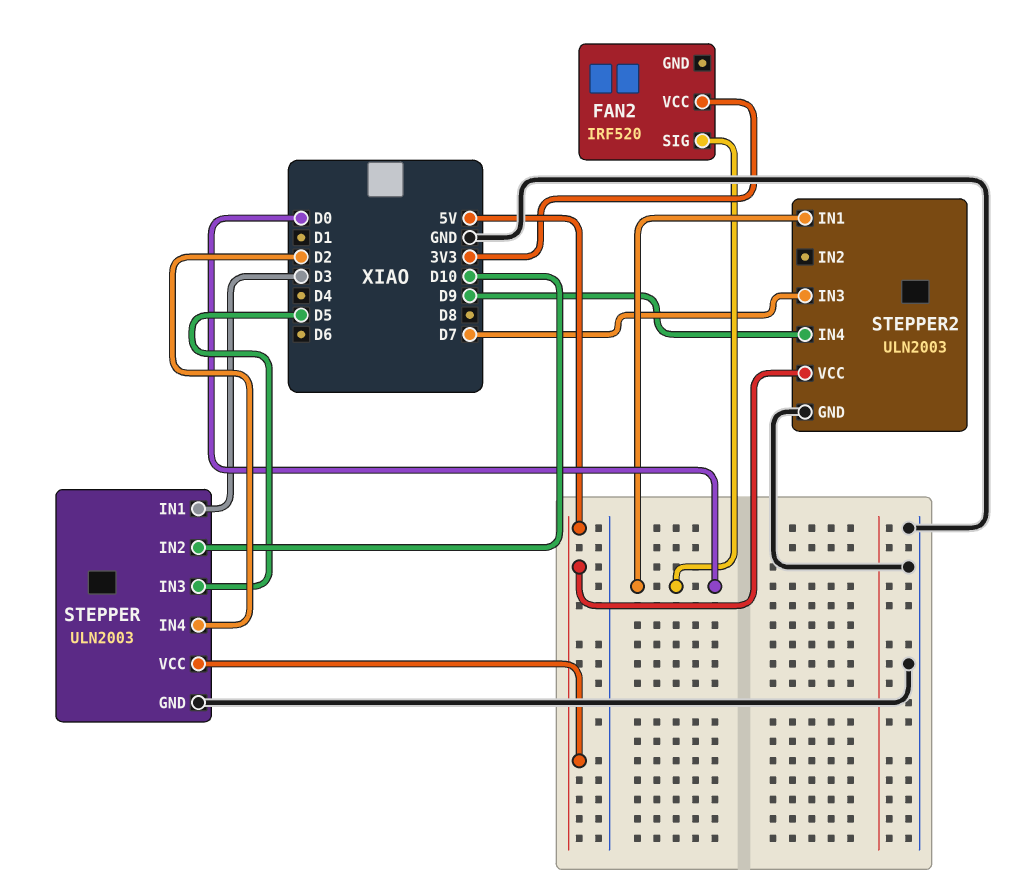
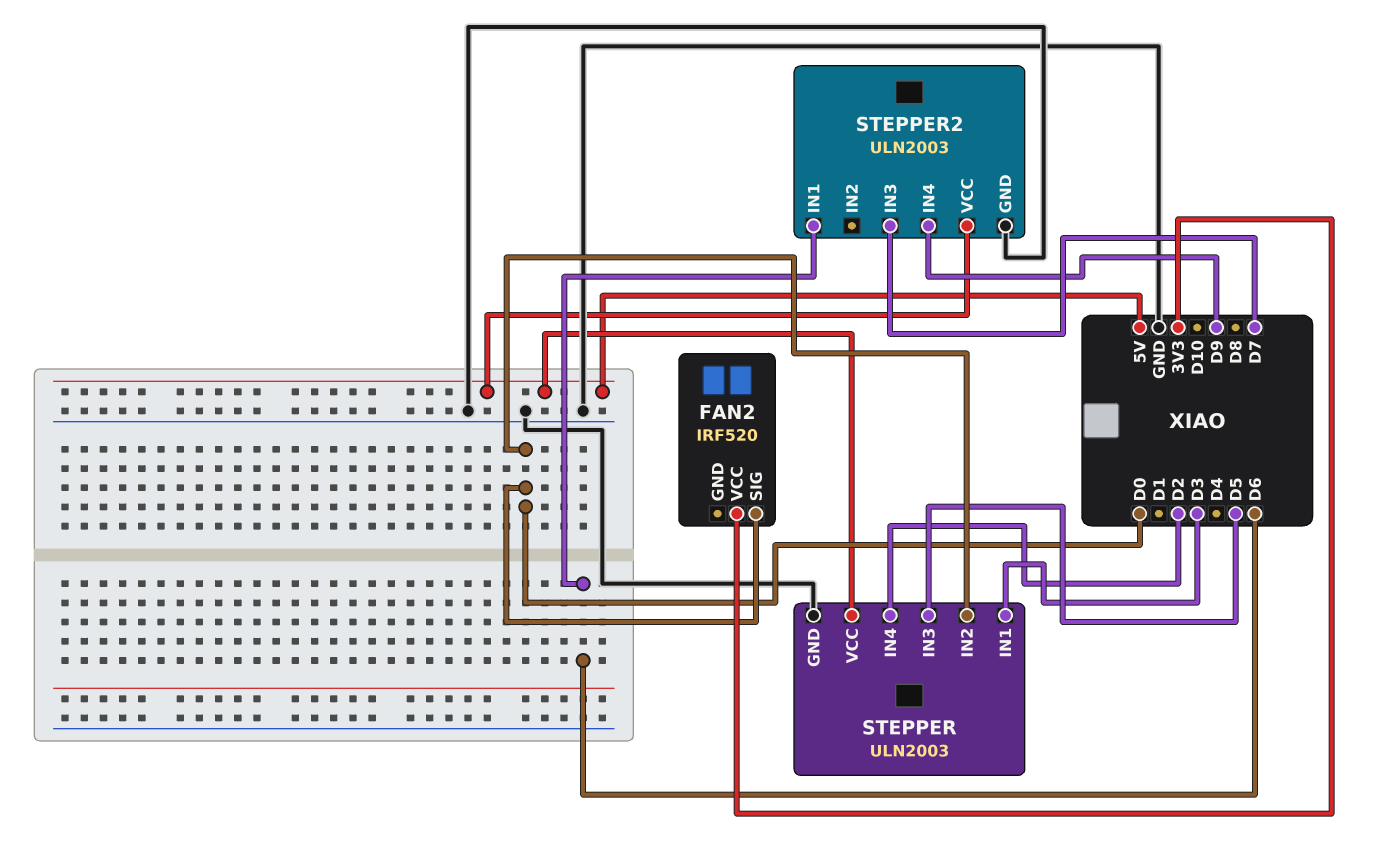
STEPPER pin IN2: D10 -> D0
STEPPER2 pin IN1: D0 -> D6

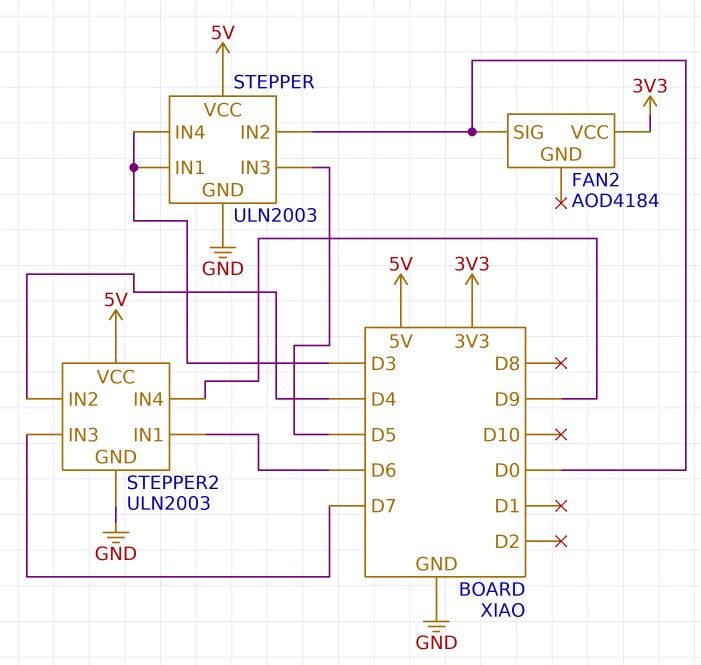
FAN2: IRF520 -> AOD4184
STEPPER pin IN4: D2 -> D3
STEPPER2 pin IN2: none -> D4

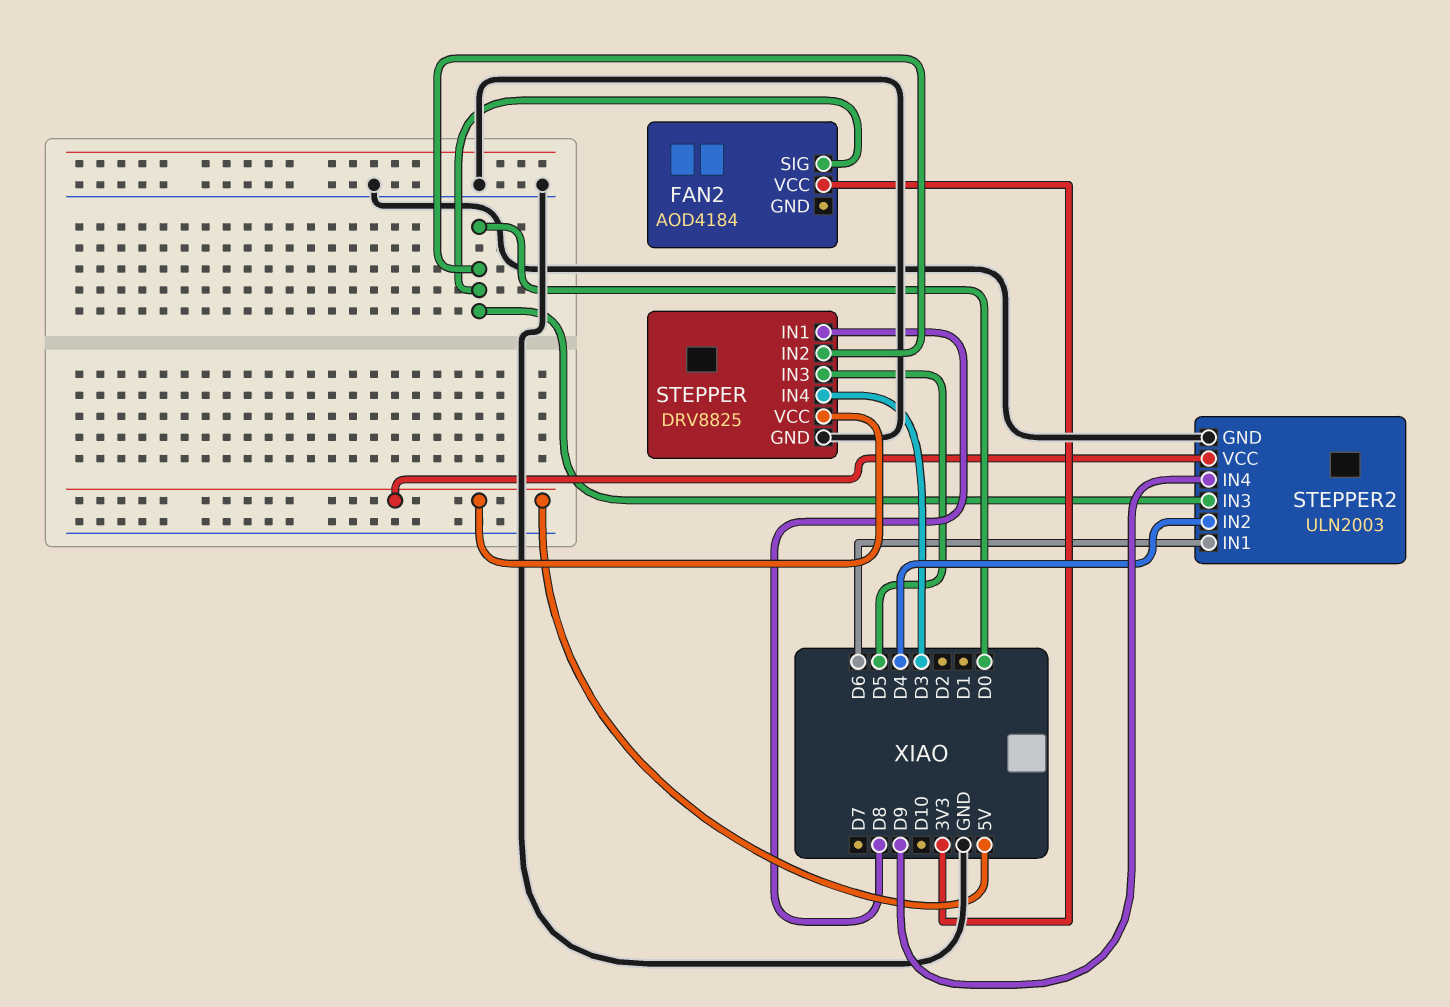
STEPPER: ULN2003 -> DRV8825
STEPPER pin IN1: D3 -> D8
STEPPER2 pin IN3: D7 -> D0

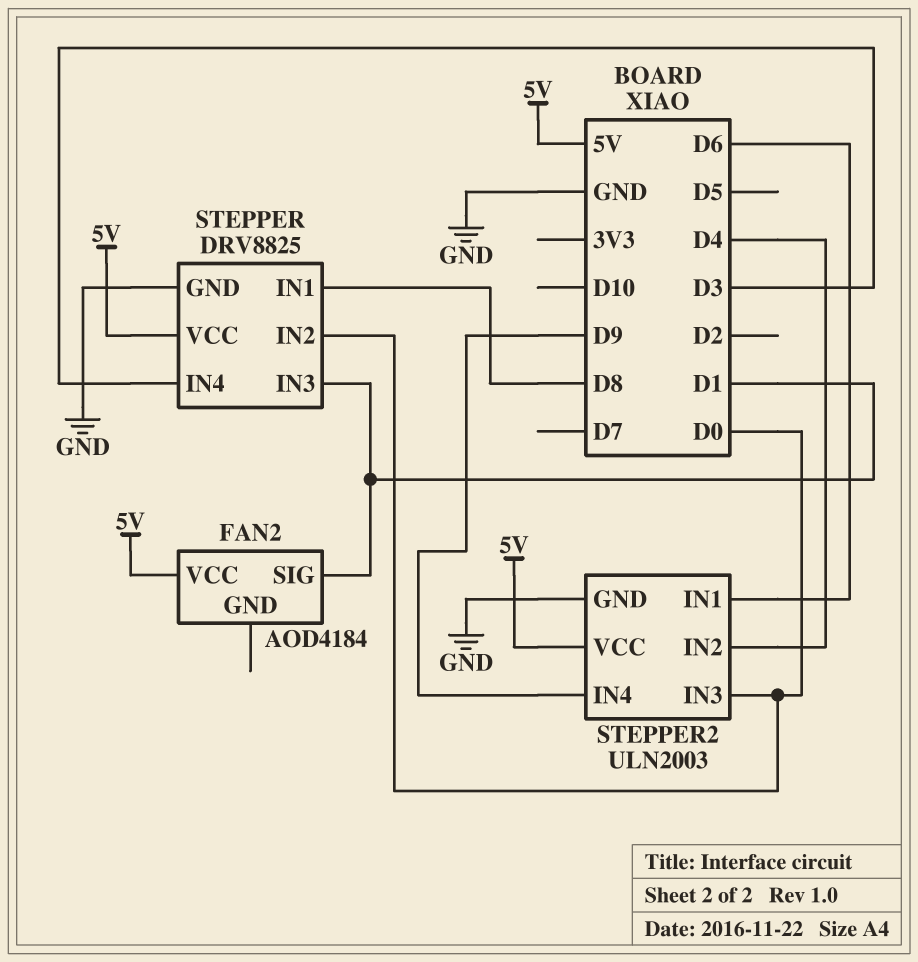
FAN2 pin SIG: D0 -> D1
FAN2 pin VCC: 3V3 -> 5V
STEPPER pin IN3: D5 -> D1

